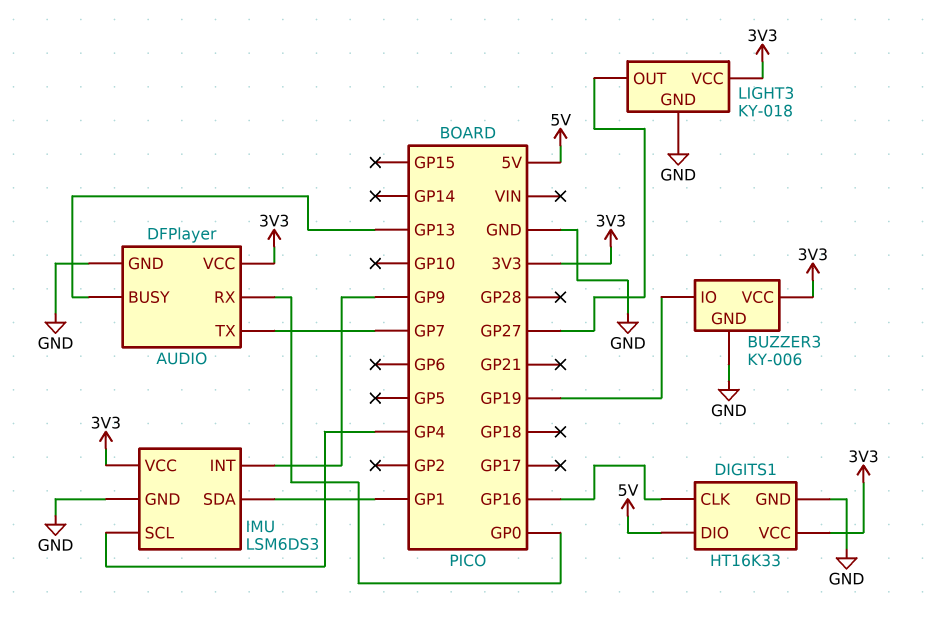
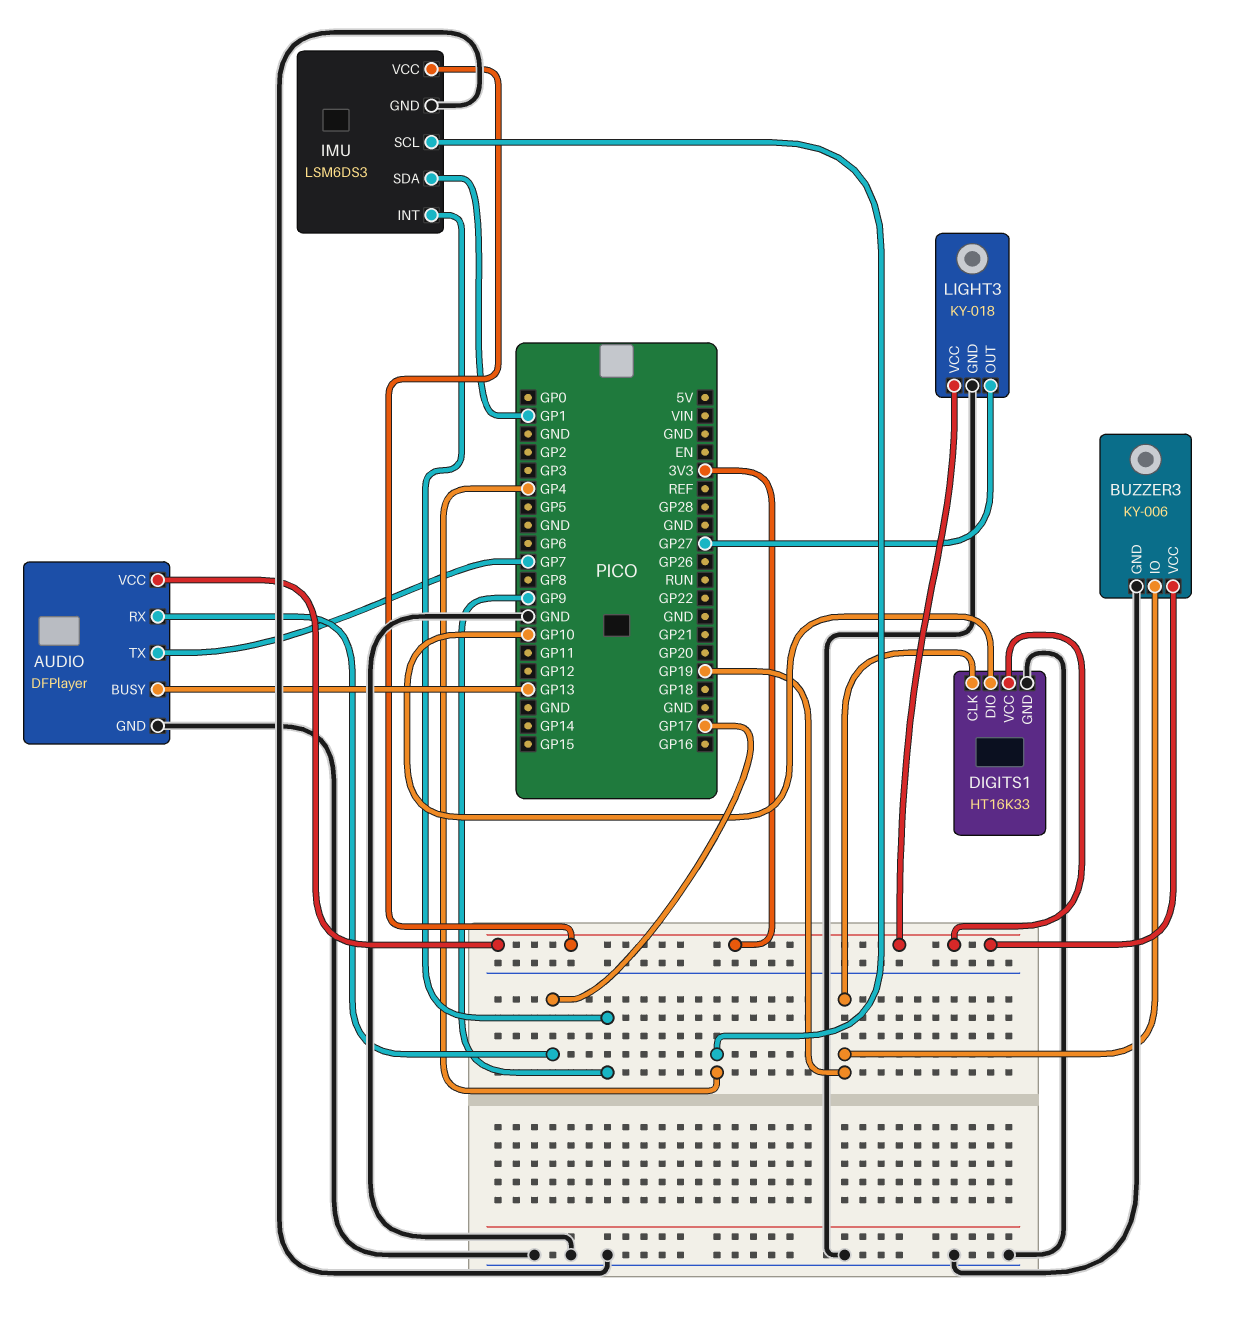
AUDIO pin RX: GP0 -> GP17
DIGITS1 pin CLK: GP16 -> GP19
DIGITS1 pin DIO: 5V -> GP10

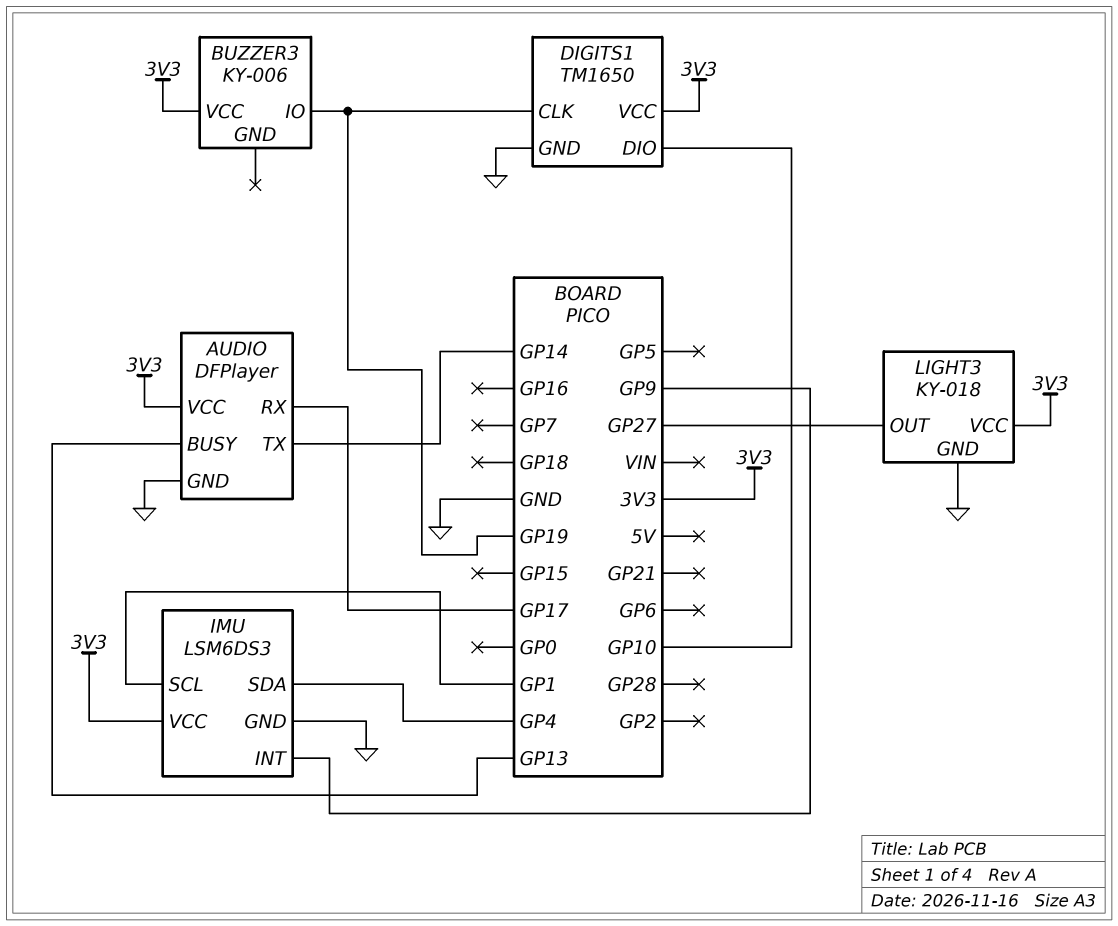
AUDIO pin TX: GP7 -> GP14
BUZZER3 pin GND: GND -> none
DIGITS1: HT16K33 -> TM1650
IMU pin SCL: GP4 -> GP1
IMU pin SDA: GP1 -> GP4

